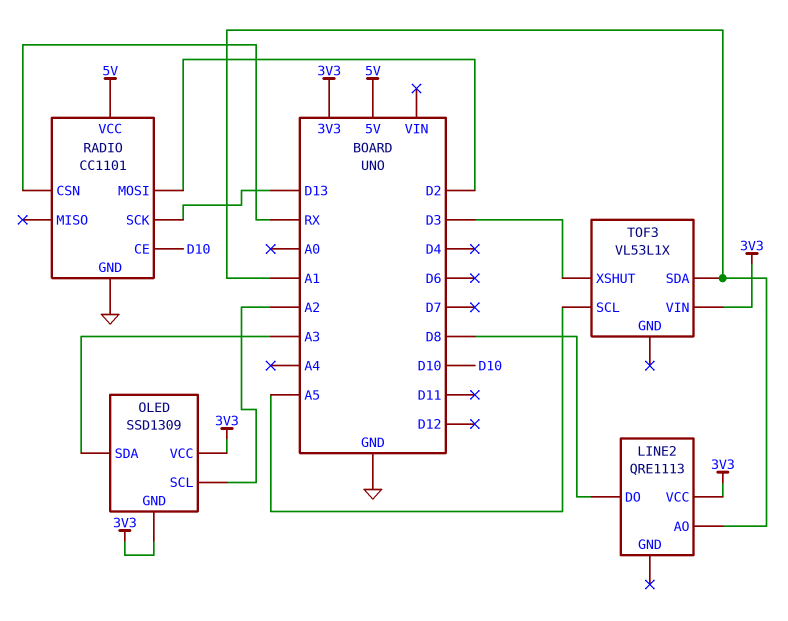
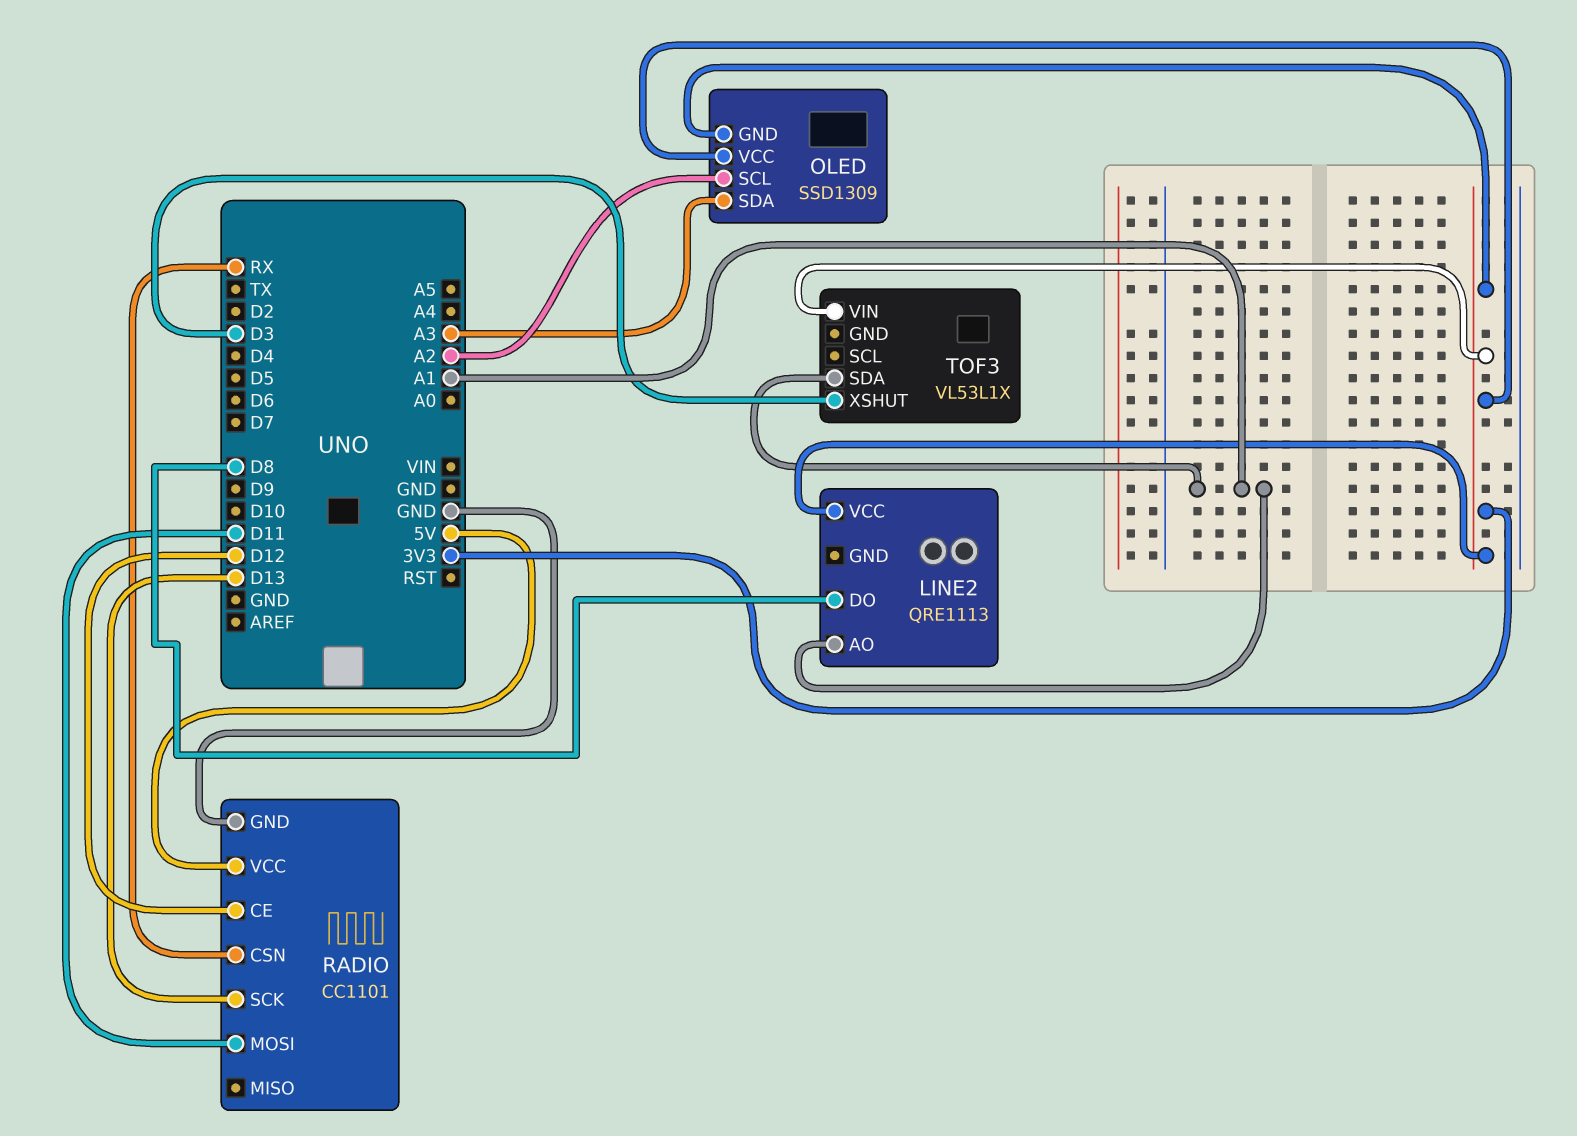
RADIO pin CE: D10 -> D12
RADIO pin MOSI: D2 -> D11
TOF3 pin SCL: A5 -> none

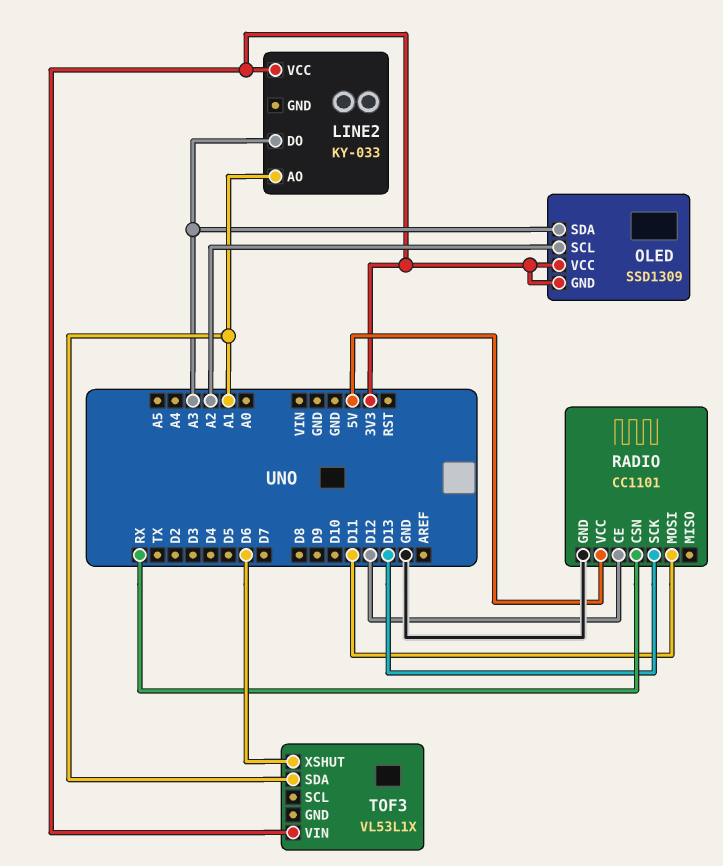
LINE2: QRE1113 -> KY-033
LINE2 pin DO: D8 -> A3
TOF3 pin XSHUT: D3 -> D6

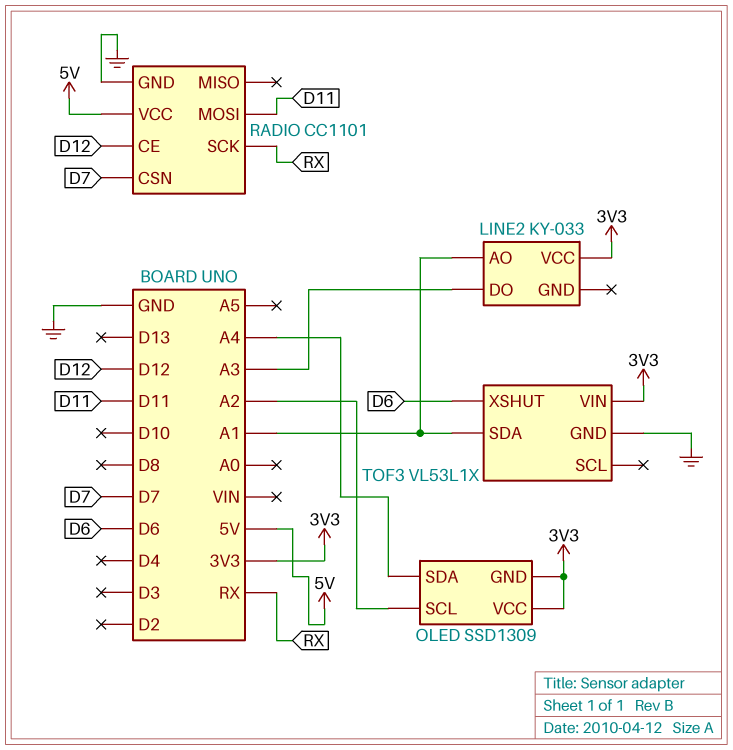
OLED pin SDA: A3 -> A4
RADIO pin CSN: RX -> D7
RADIO pin SCK: D13 -> RX
TOF3 pin GND: none -> GND

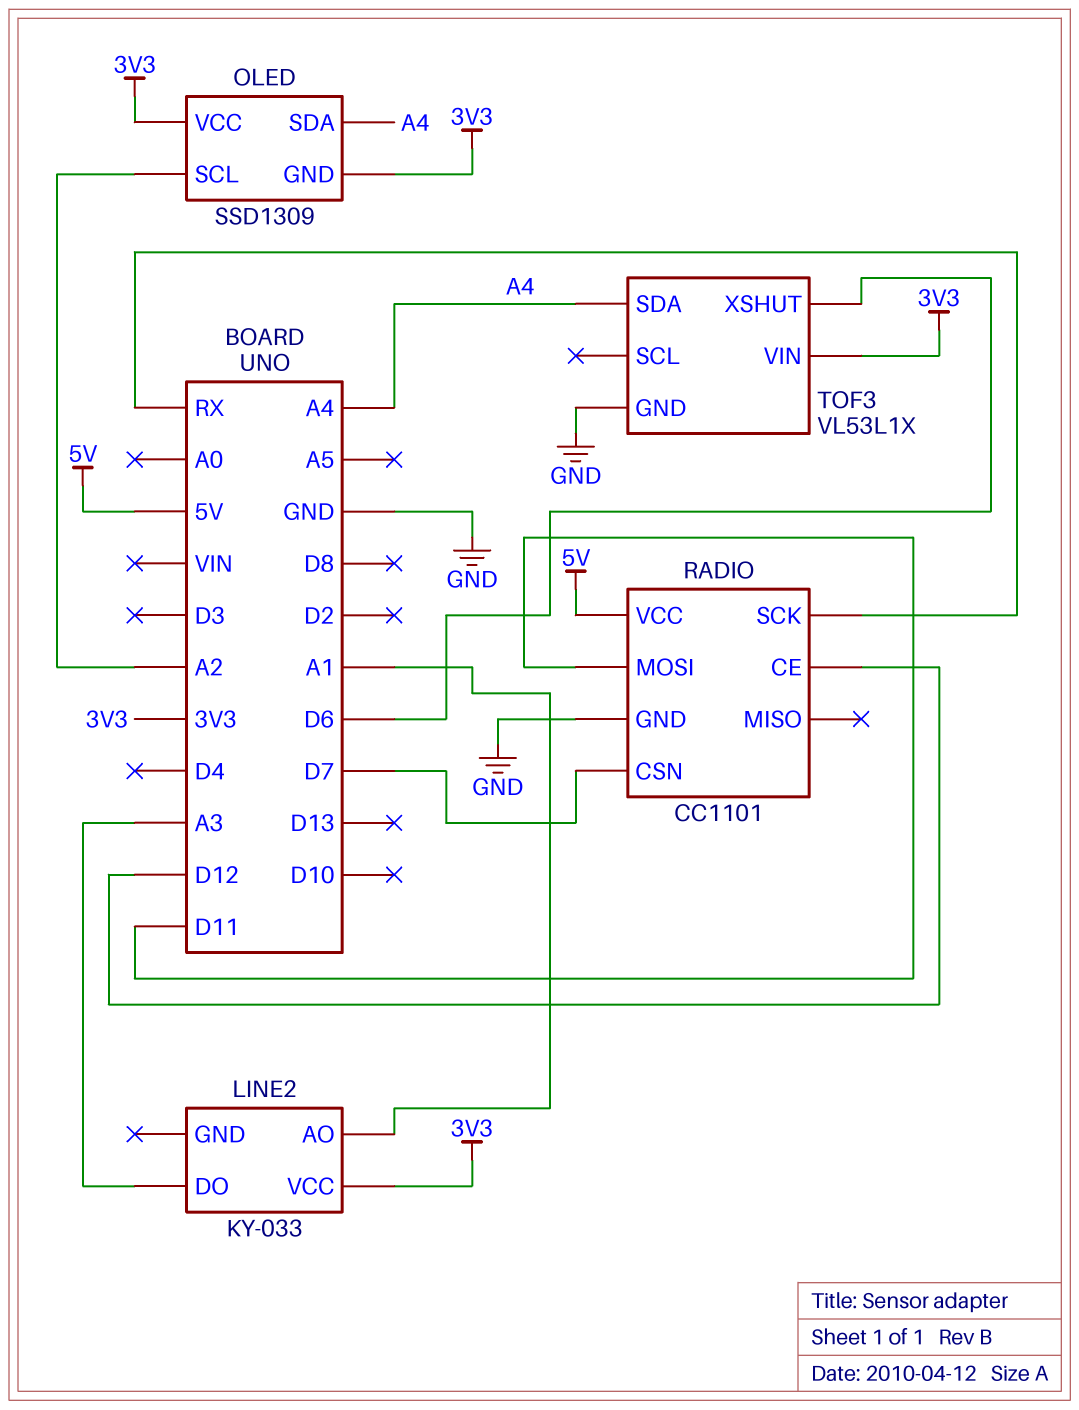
TOF3 pin SDA: A1 -> A4

